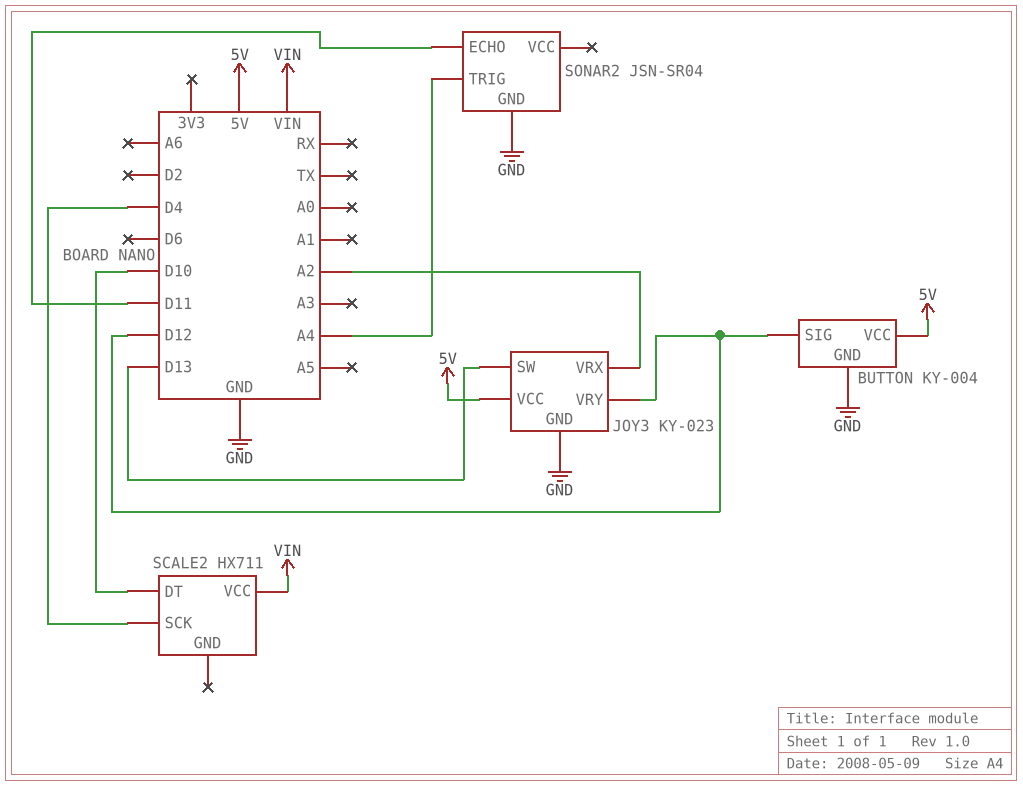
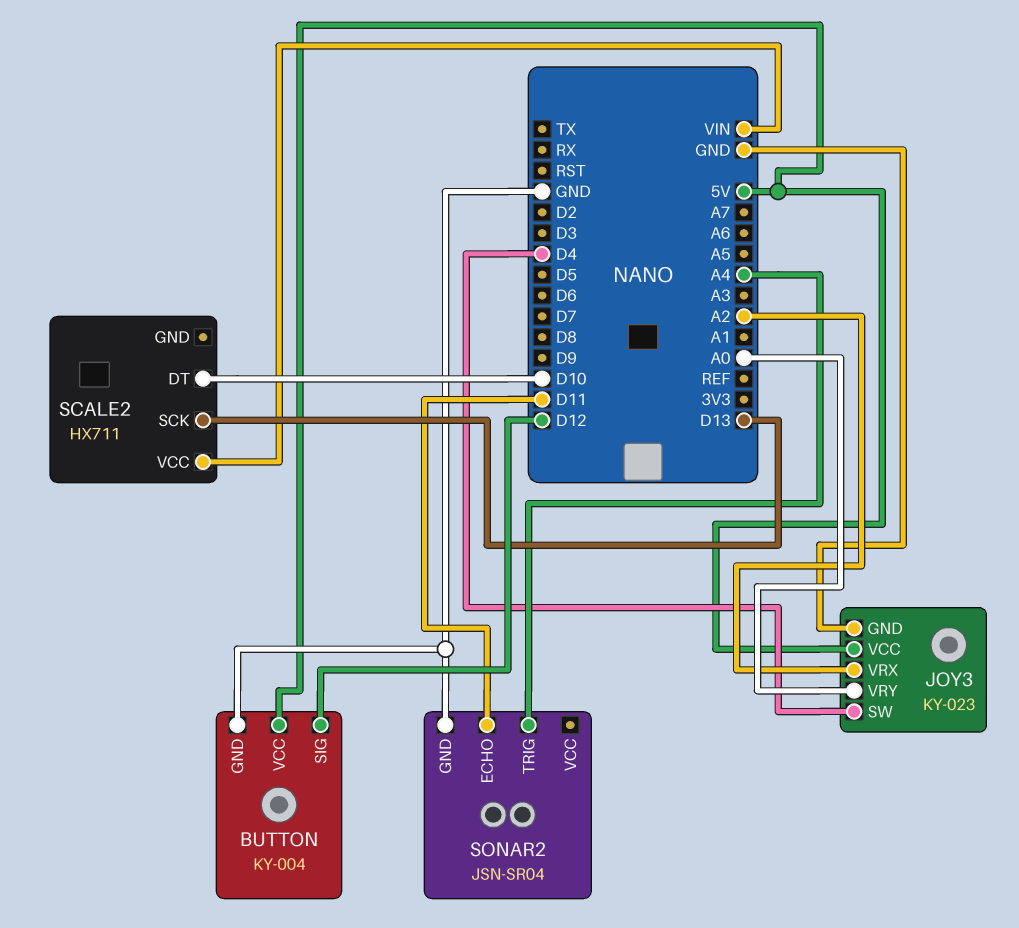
JOY3 pin SW: D13 -> D4
JOY3 pin VRY: D12 -> A0
SCALE2 pin SCK: D4 -> D13

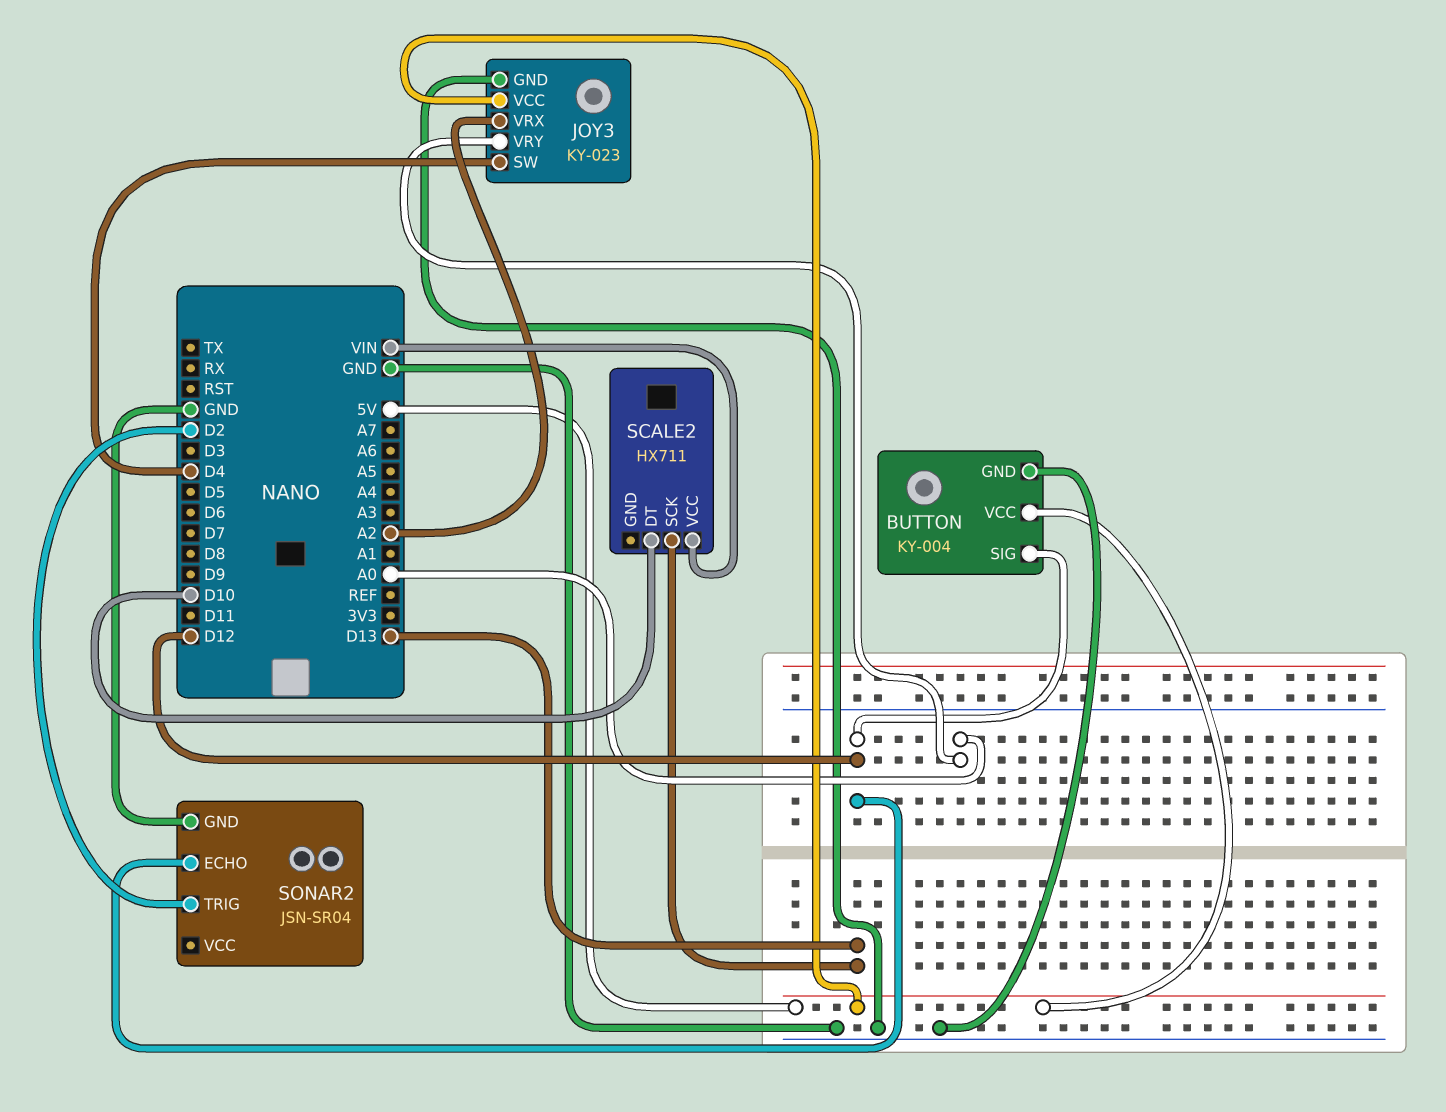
SONAR2 pin ECHO: D11 -> D12
SONAR2 pin TRIG: A4 -> D2

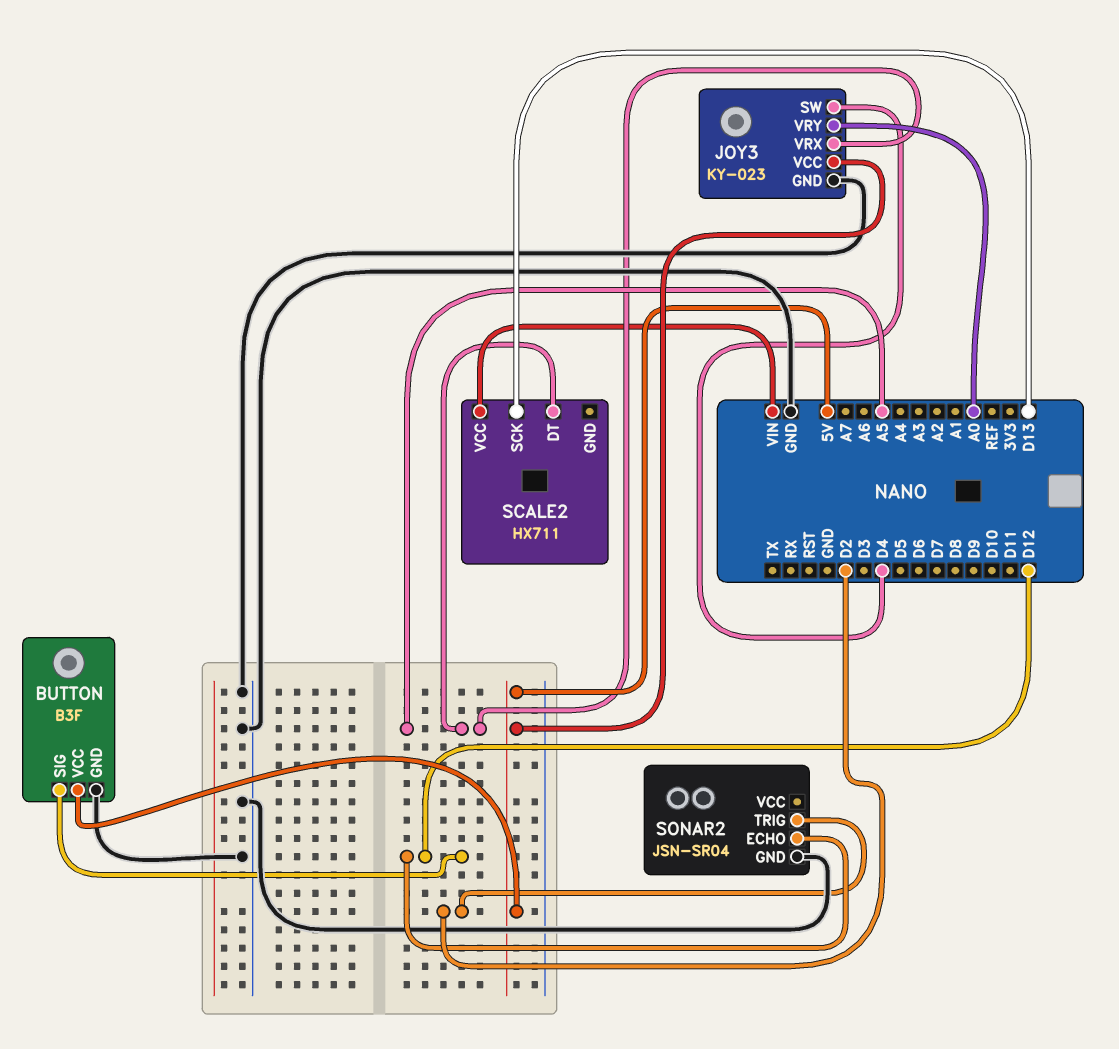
BUTTON: KY-004 -> B3F
JOY3 pin VRX: A2 -> A5
SCALE2 pin DT: D10 -> A5

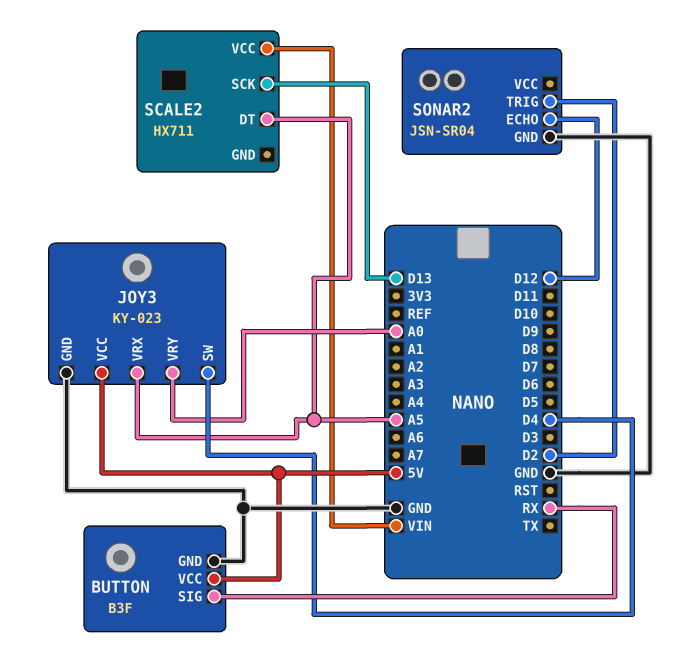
BUTTON pin SIG: D12 -> RX

